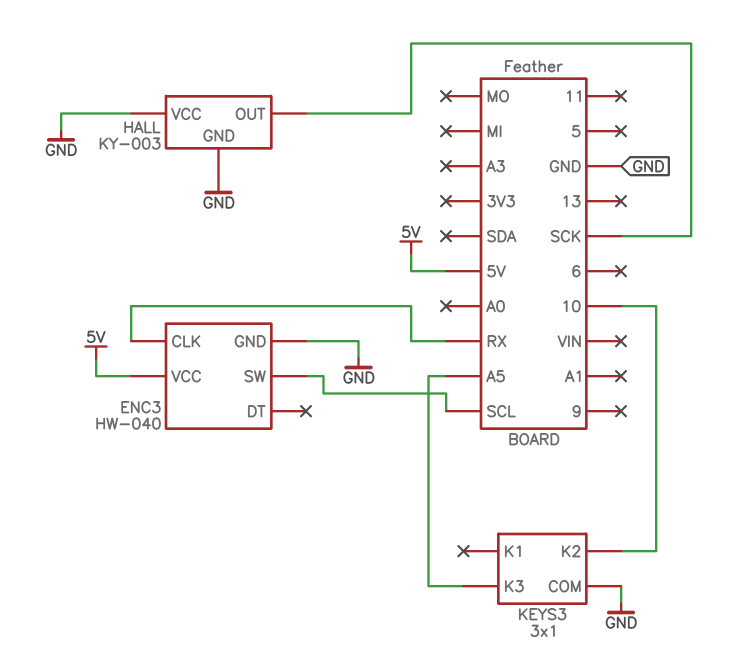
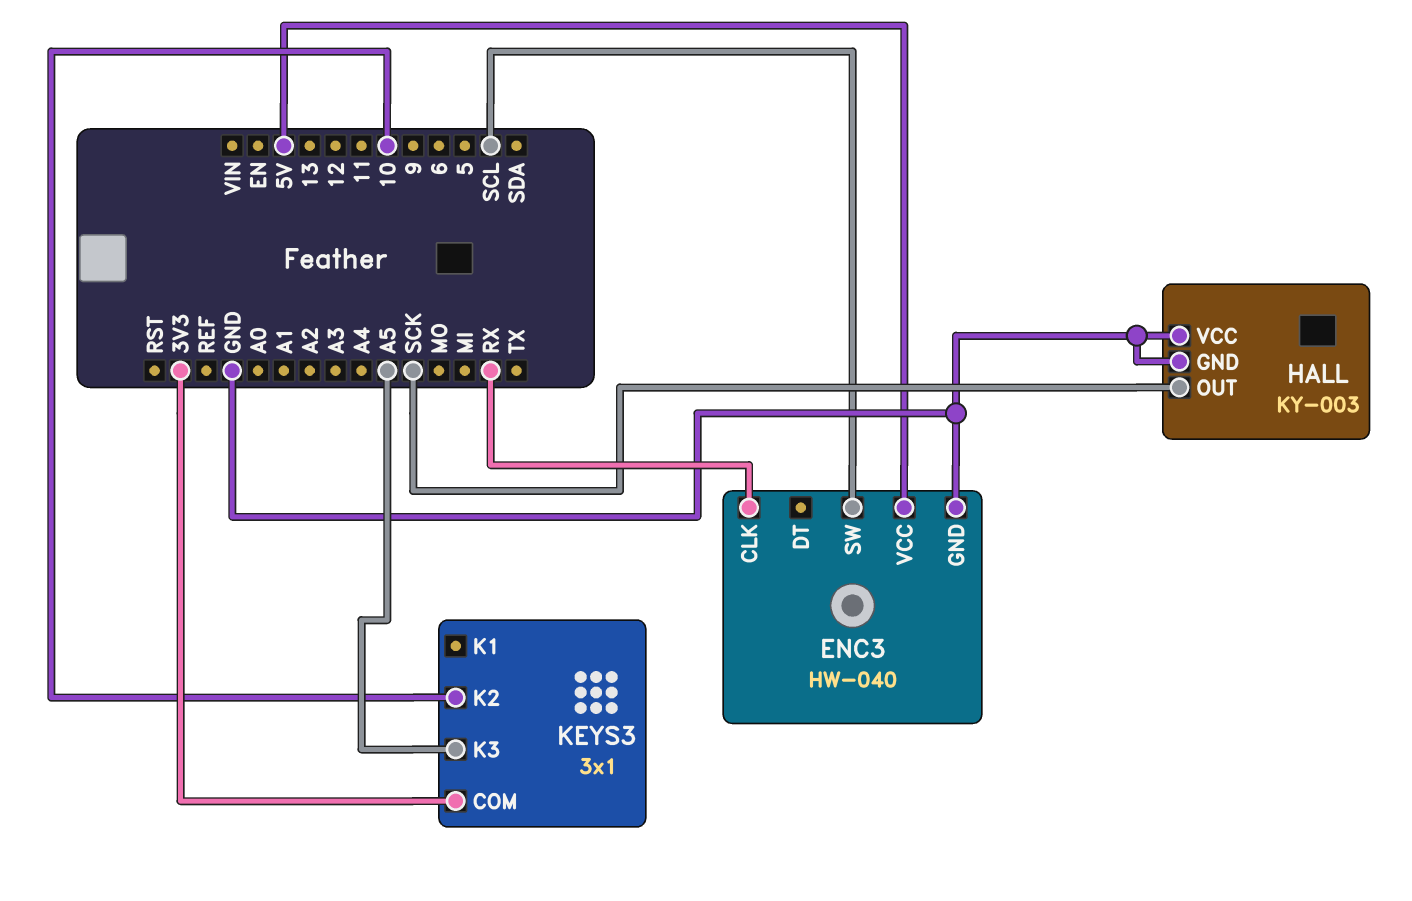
KEYS3 pin COM: GND -> 3V3

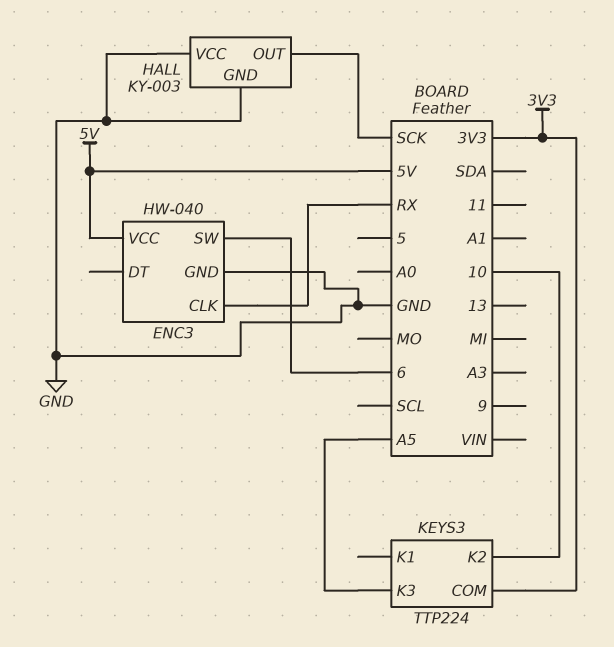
ENC3 pin SW: SCL -> 6
KEYS3: 3x1 -> TTP224

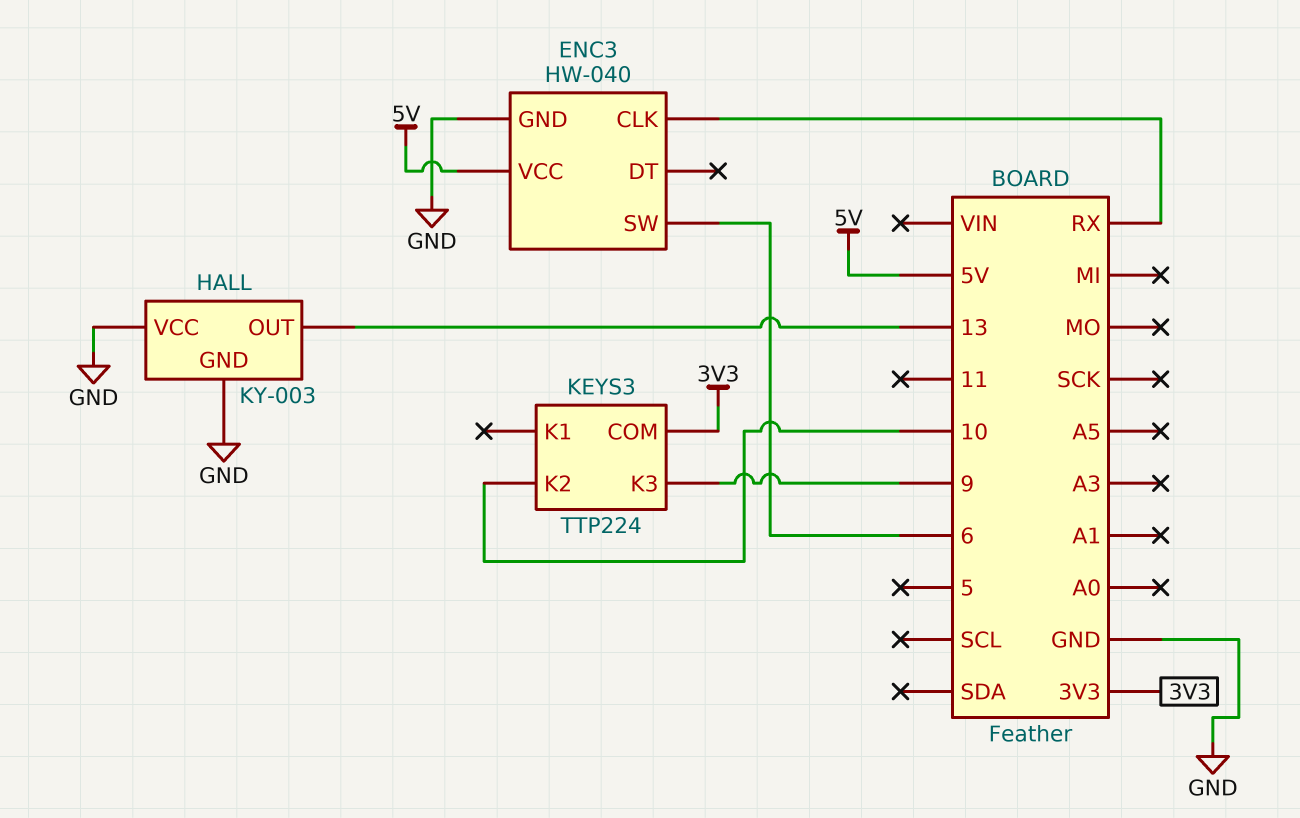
HALL pin OUT: SCK -> 13
KEYS3 pin K3: A5 -> 9

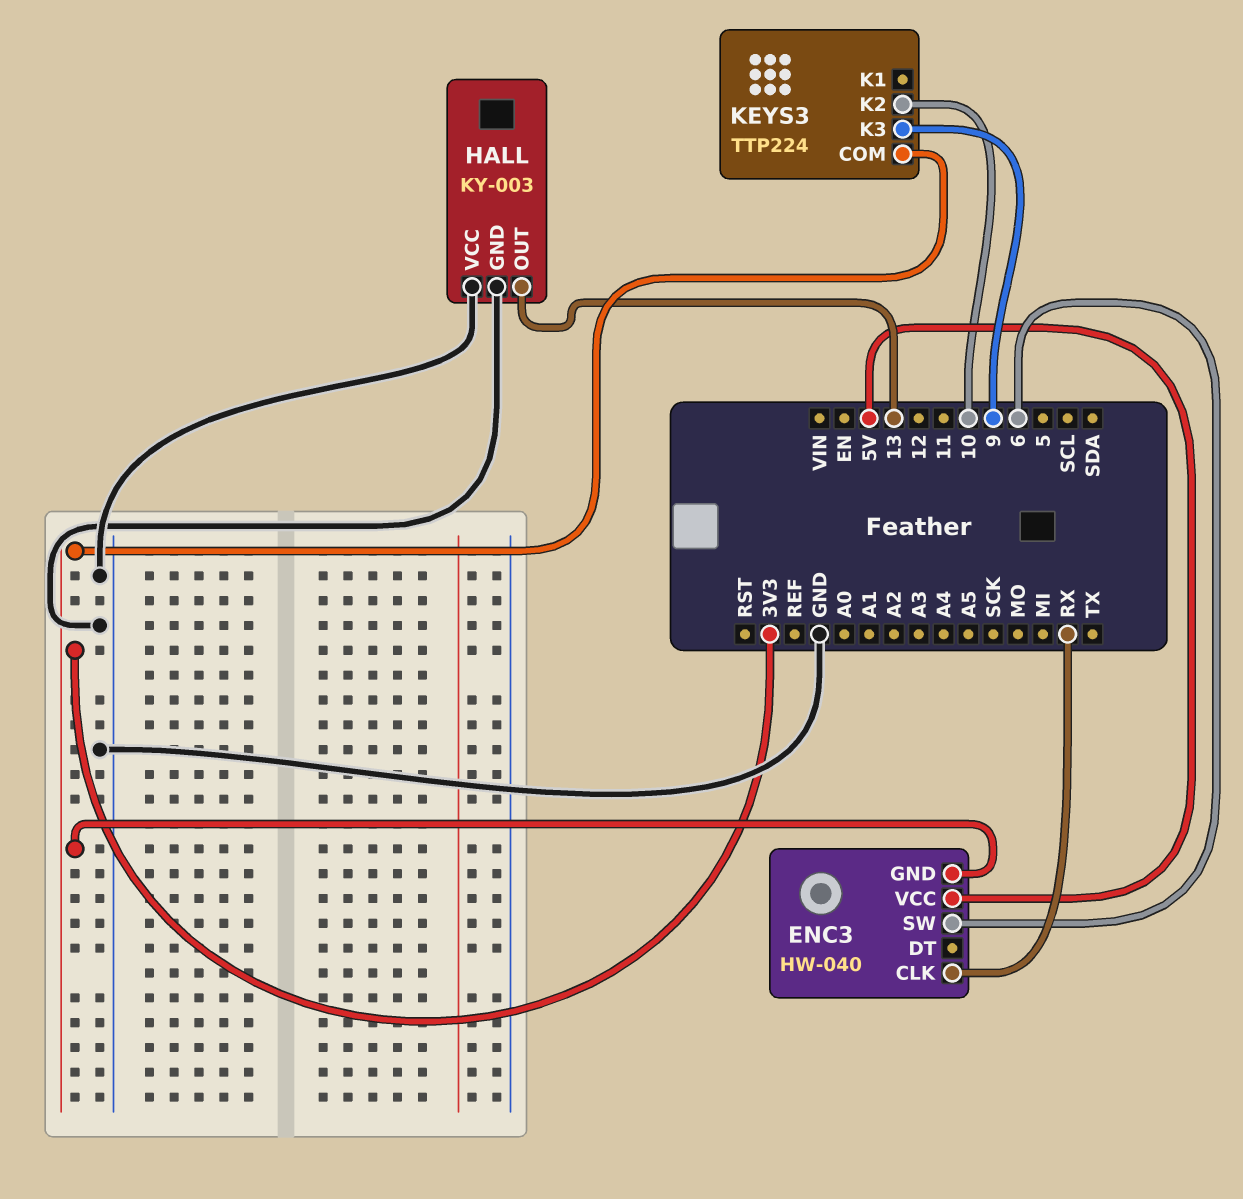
ENC3 pin GND: GND -> 3V3

